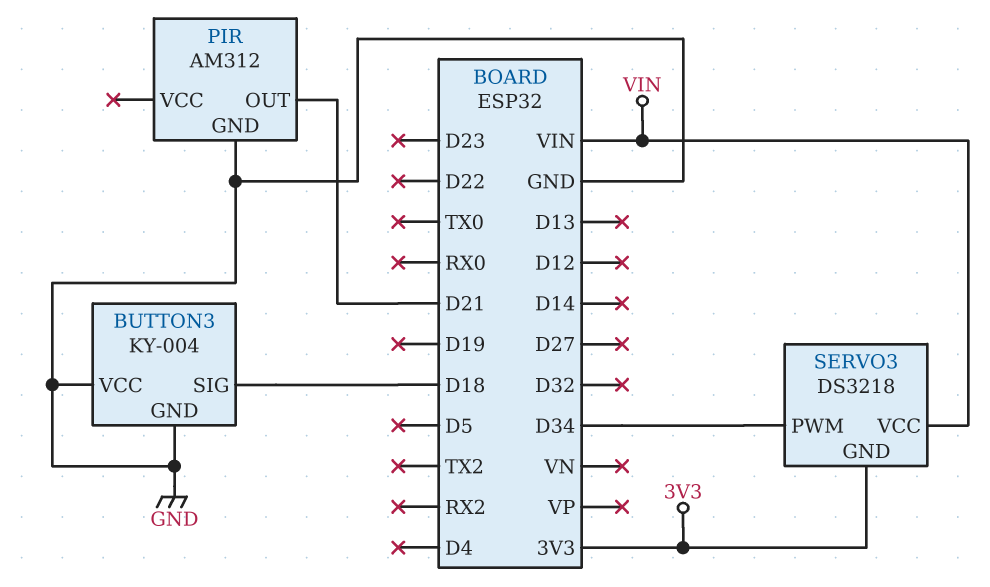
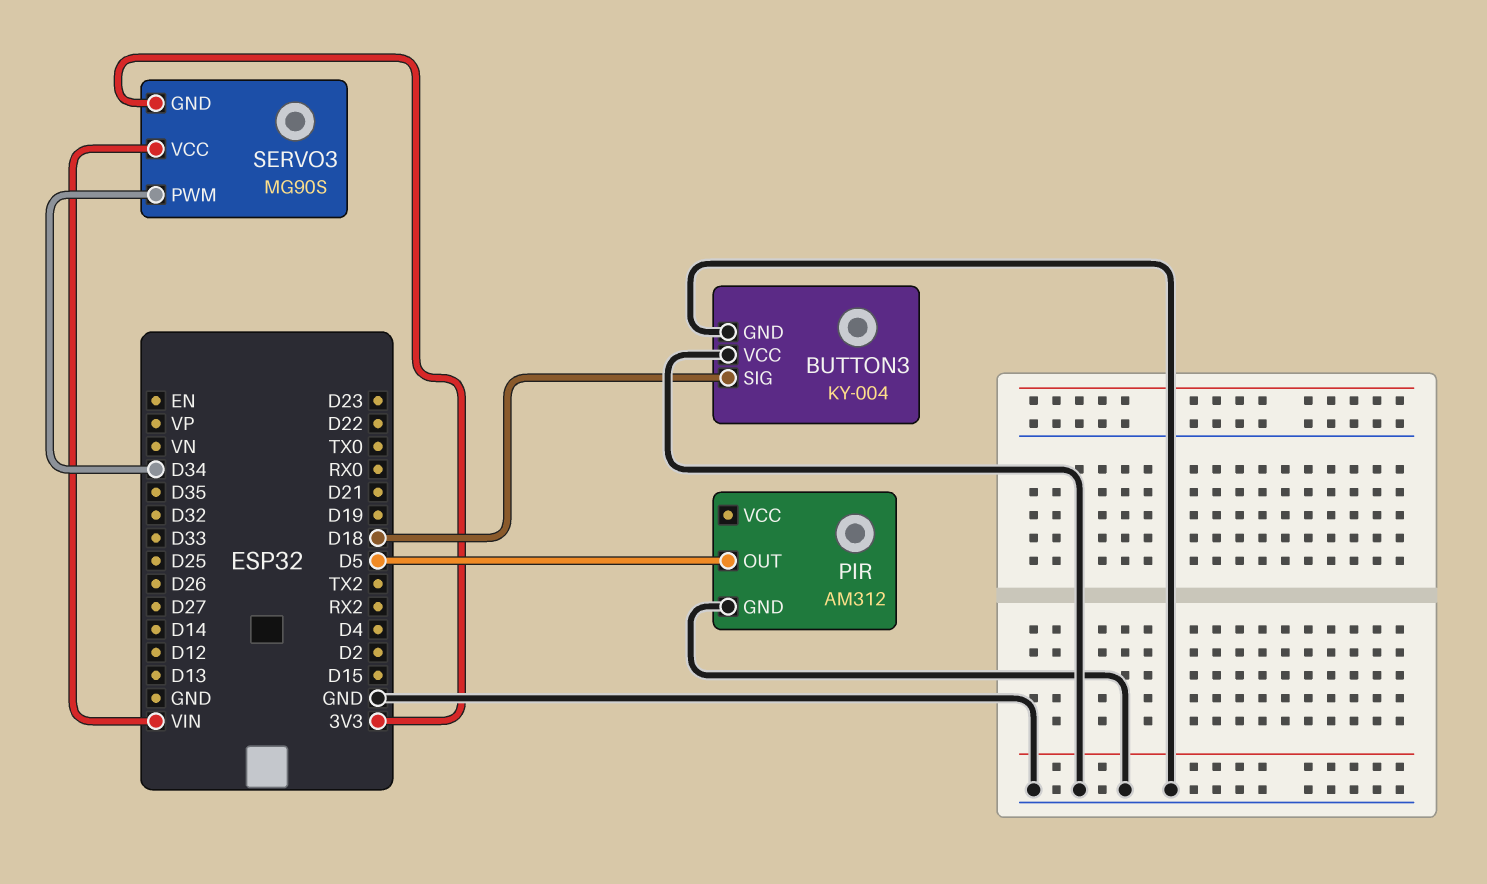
PIR pin OUT: D21 -> D5
SERVO3: DS3218 -> MG90S

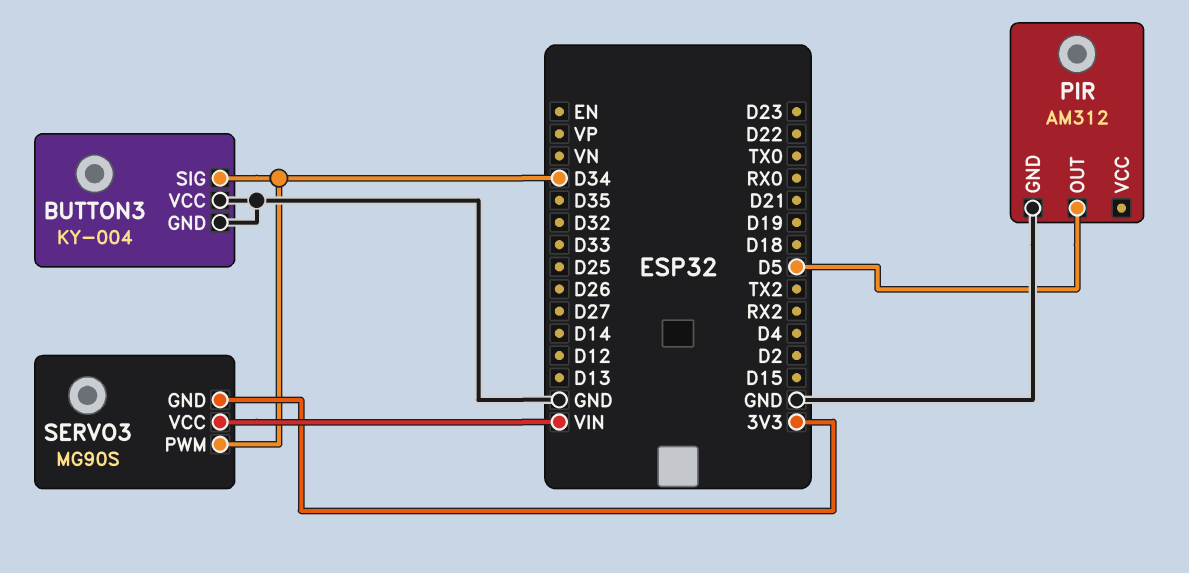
BUTTON3 pin SIG: D18 -> D34

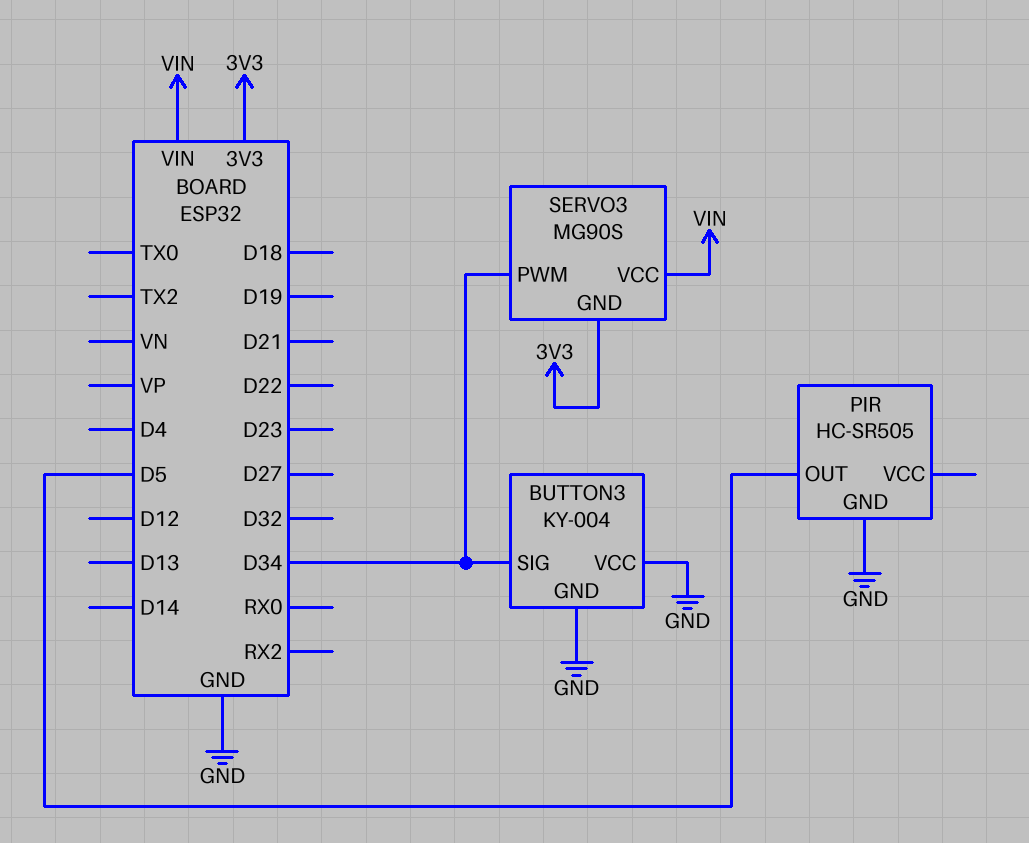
PIR: AM312 -> HC-SR505

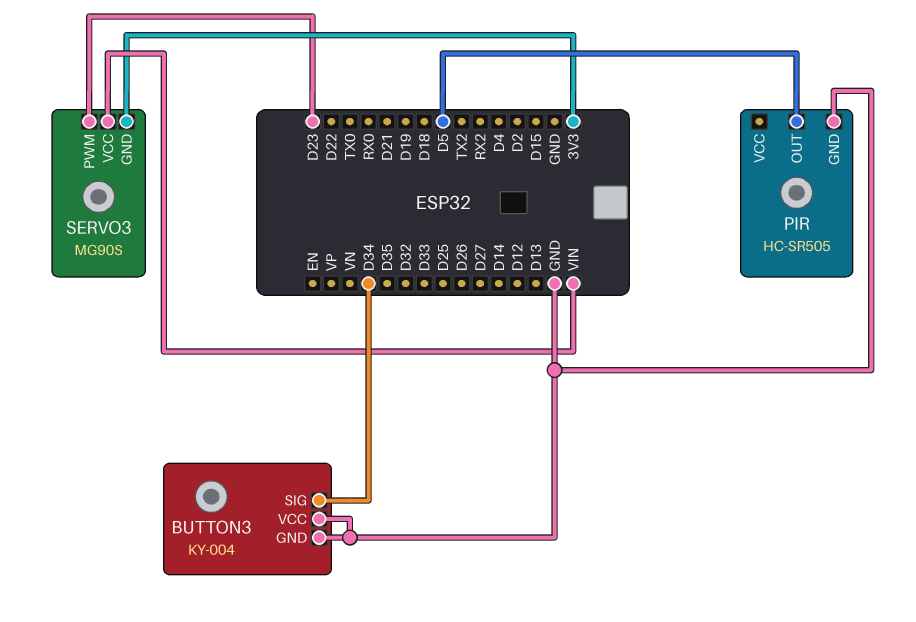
SERVO3 pin PWM: D34 -> D23

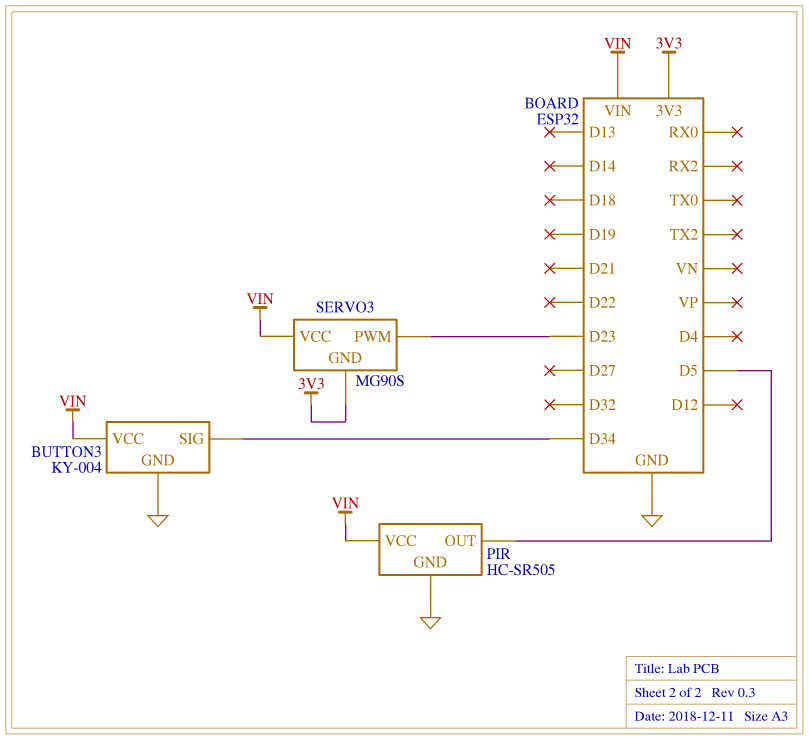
BUTTON3 pin VCC: GND -> VIN
PIR pin VCC: none -> VIN

